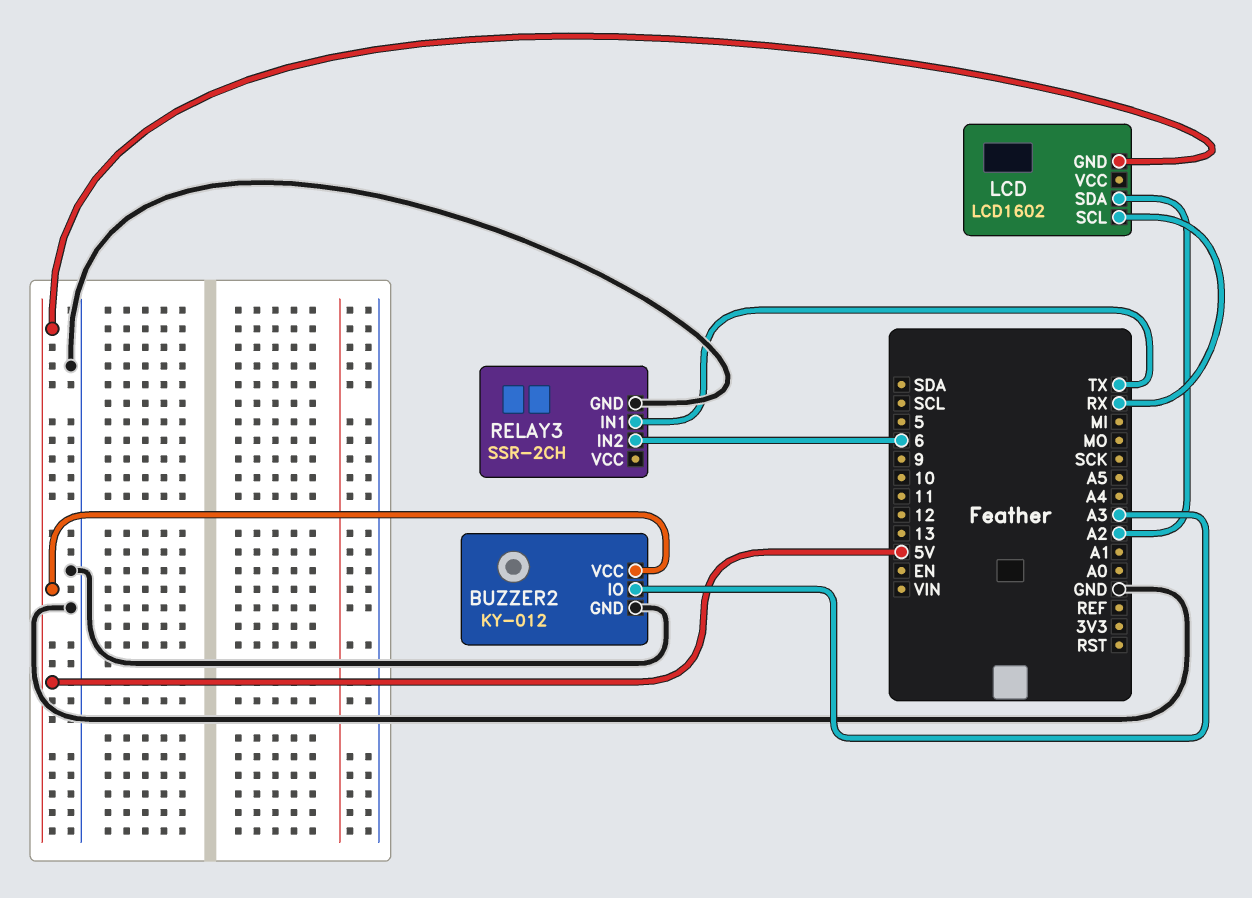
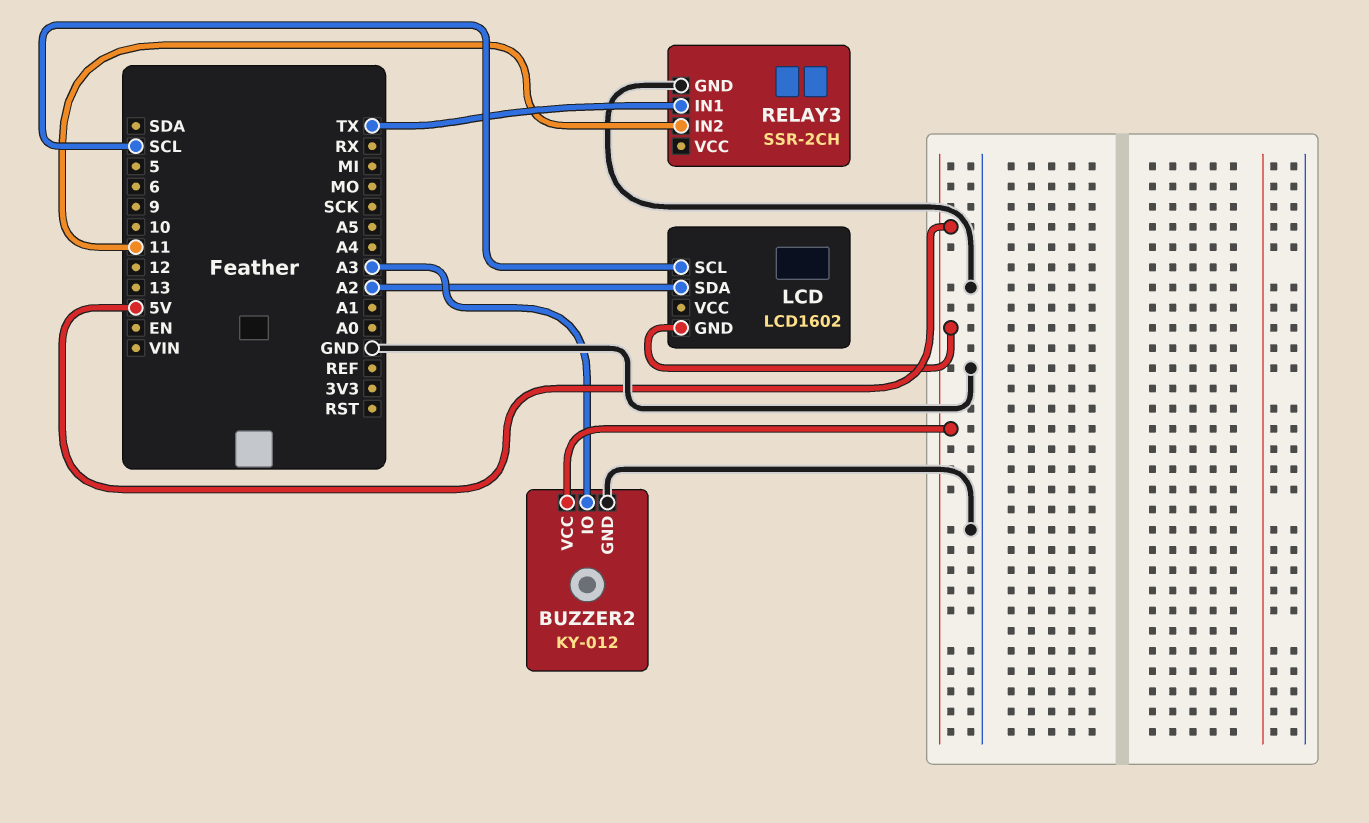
LCD pin SCL: RX -> SCL
RELAY3 pin IN2: 6 -> 11

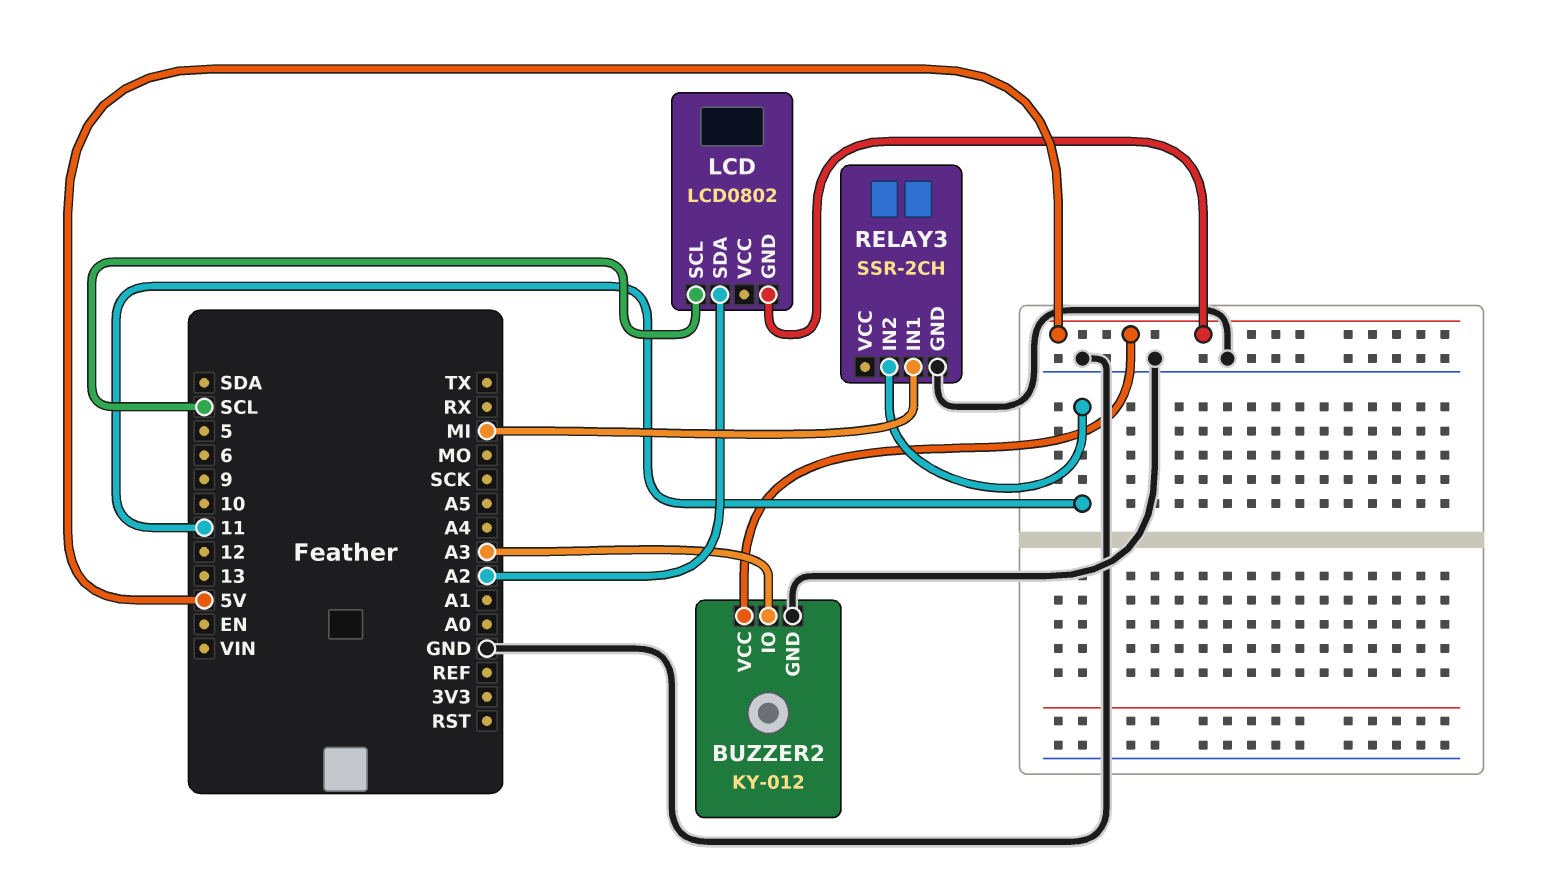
LCD: LCD1602 -> LCD0802
RELAY3 pin IN1: TX -> MI

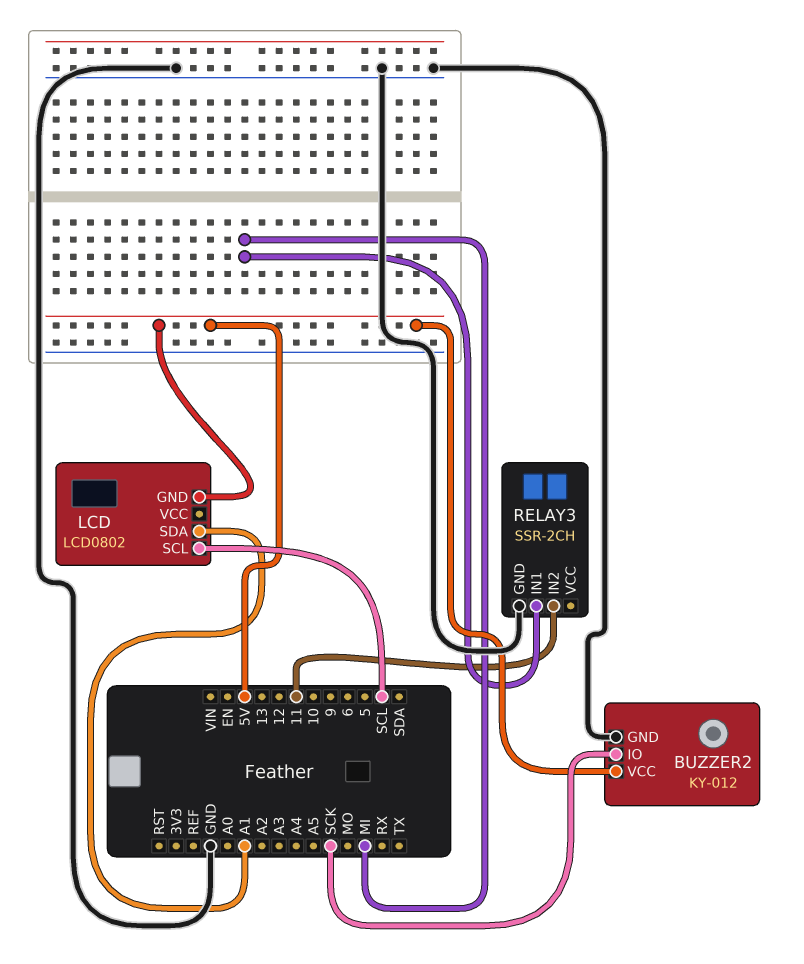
BUZZER2 pin IO: A3 -> SCK
LCD pin SDA: A2 -> A1

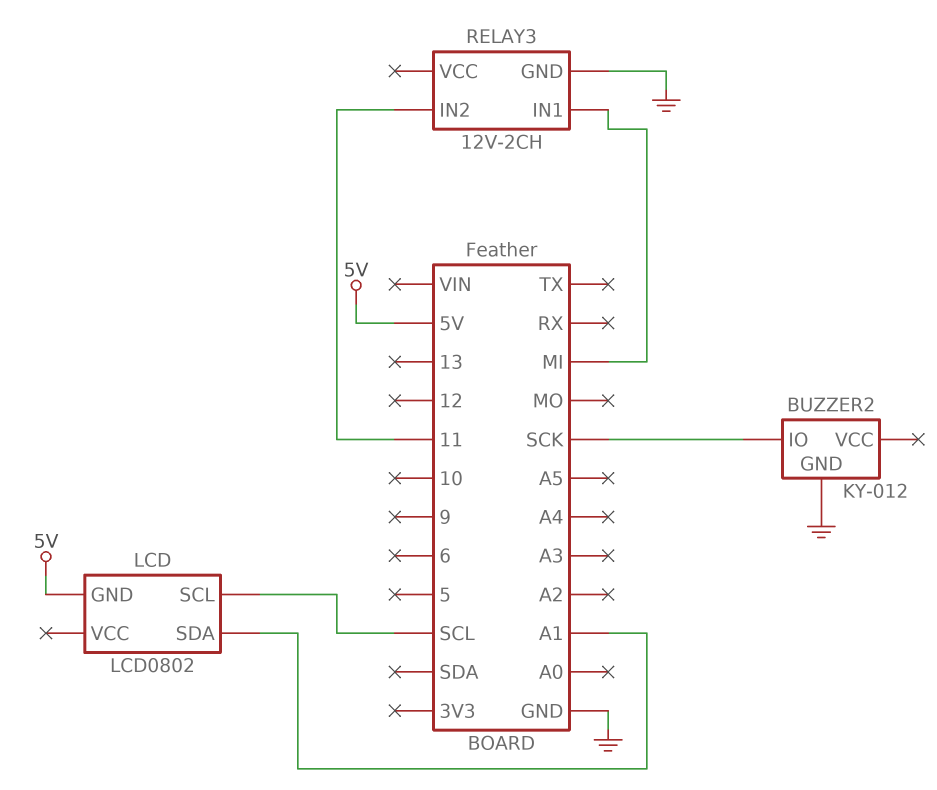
BUZZER2 pin VCC: 5V -> none
RELAY3: SSR-2CH -> 12V-2CH

